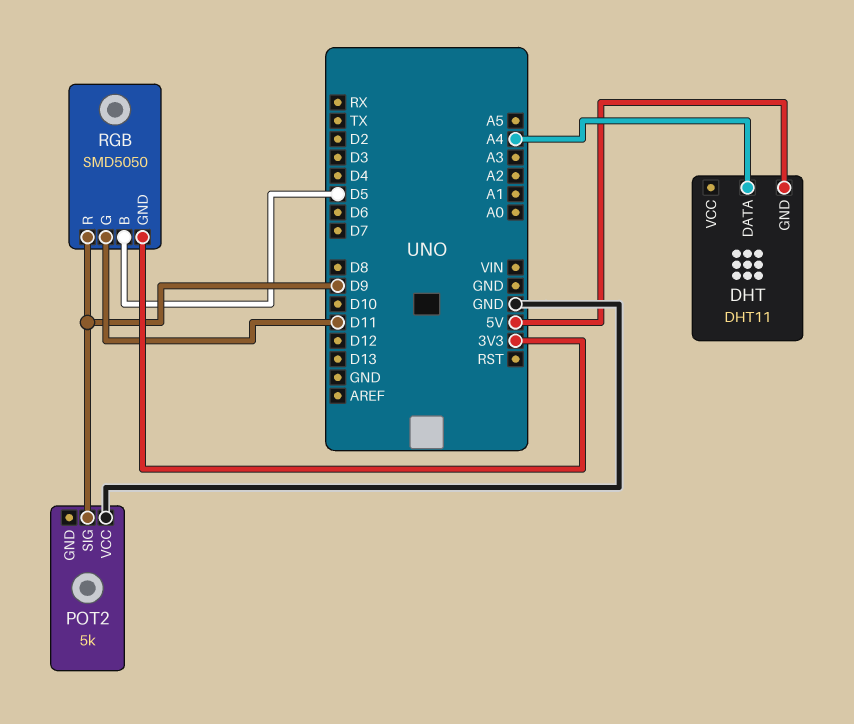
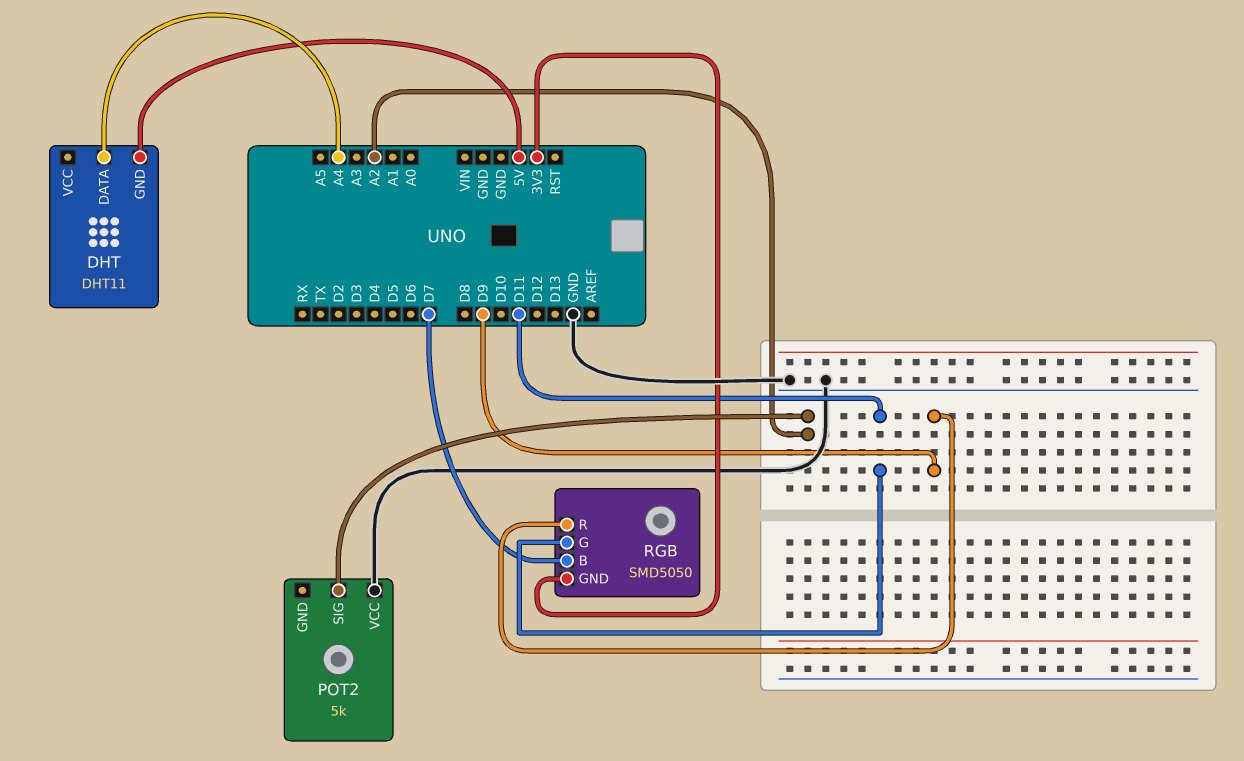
POT2 pin SIG: D9 -> A2
RGB pin B: D5 -> D7

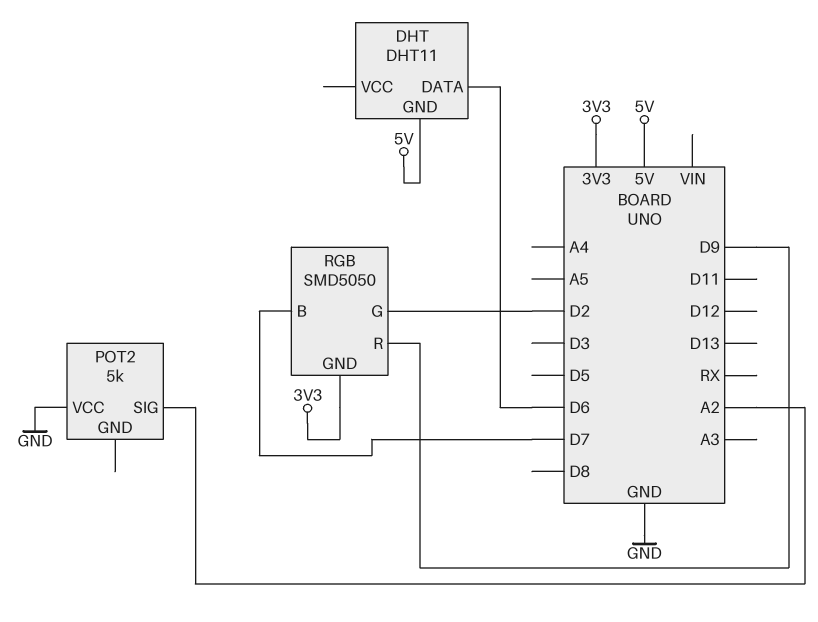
DHT pin DATA: A4 -> D6
RGB pin G: D11 -> D2

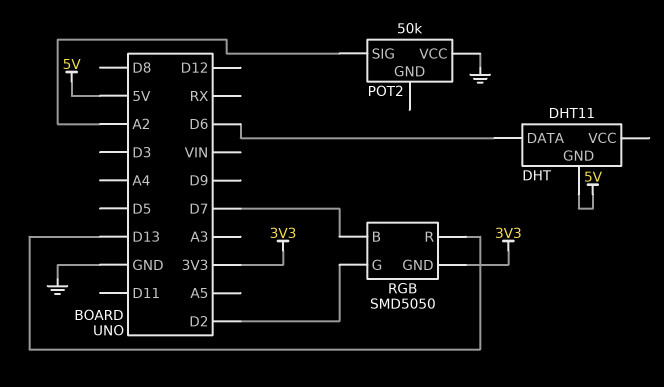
POT2: 5k -> 50k
RGB pin R: D9 -> D13

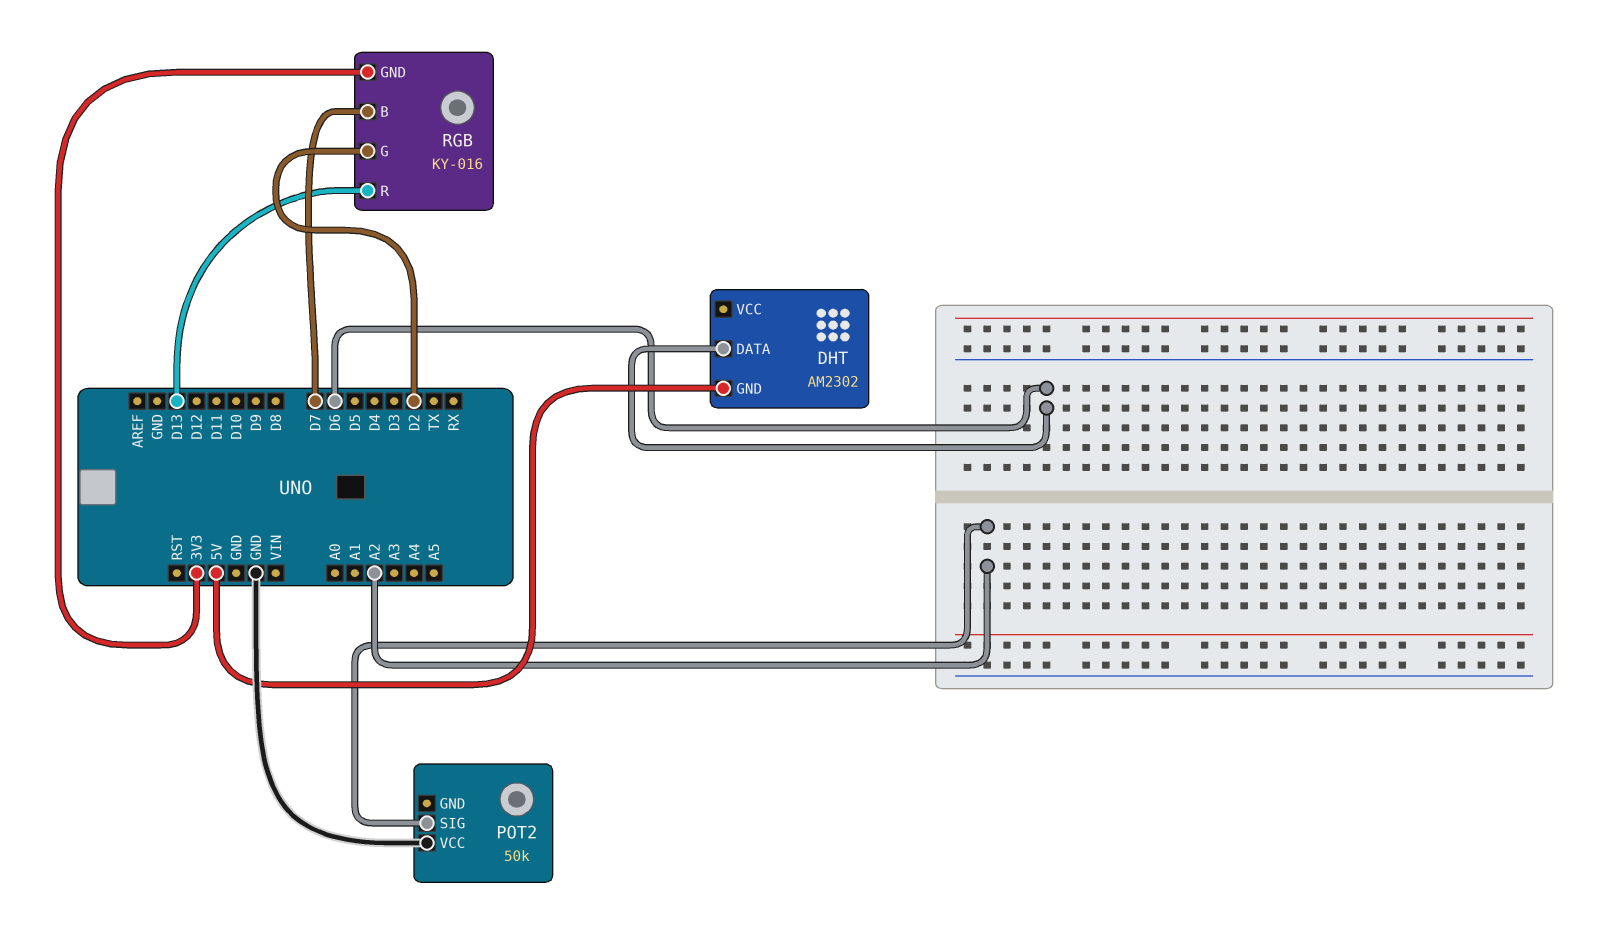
DHT: DHT11 -> AM2302
RGB: SMD5050 -> KY-016

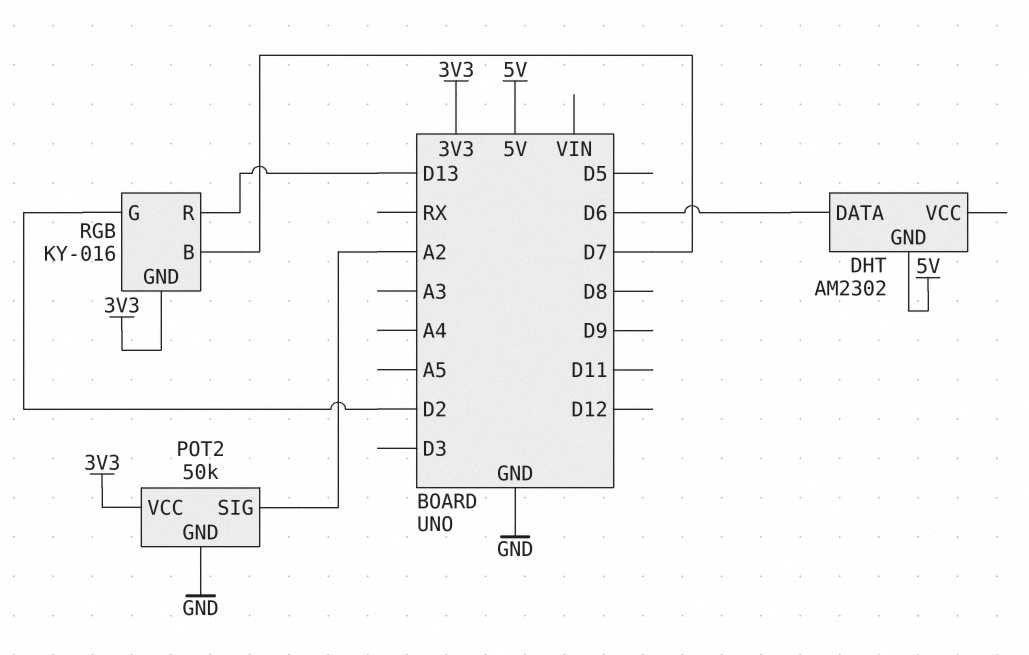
POT2 pin GND: none -> GND
POT2 pin VCC: GND -> 3V3

